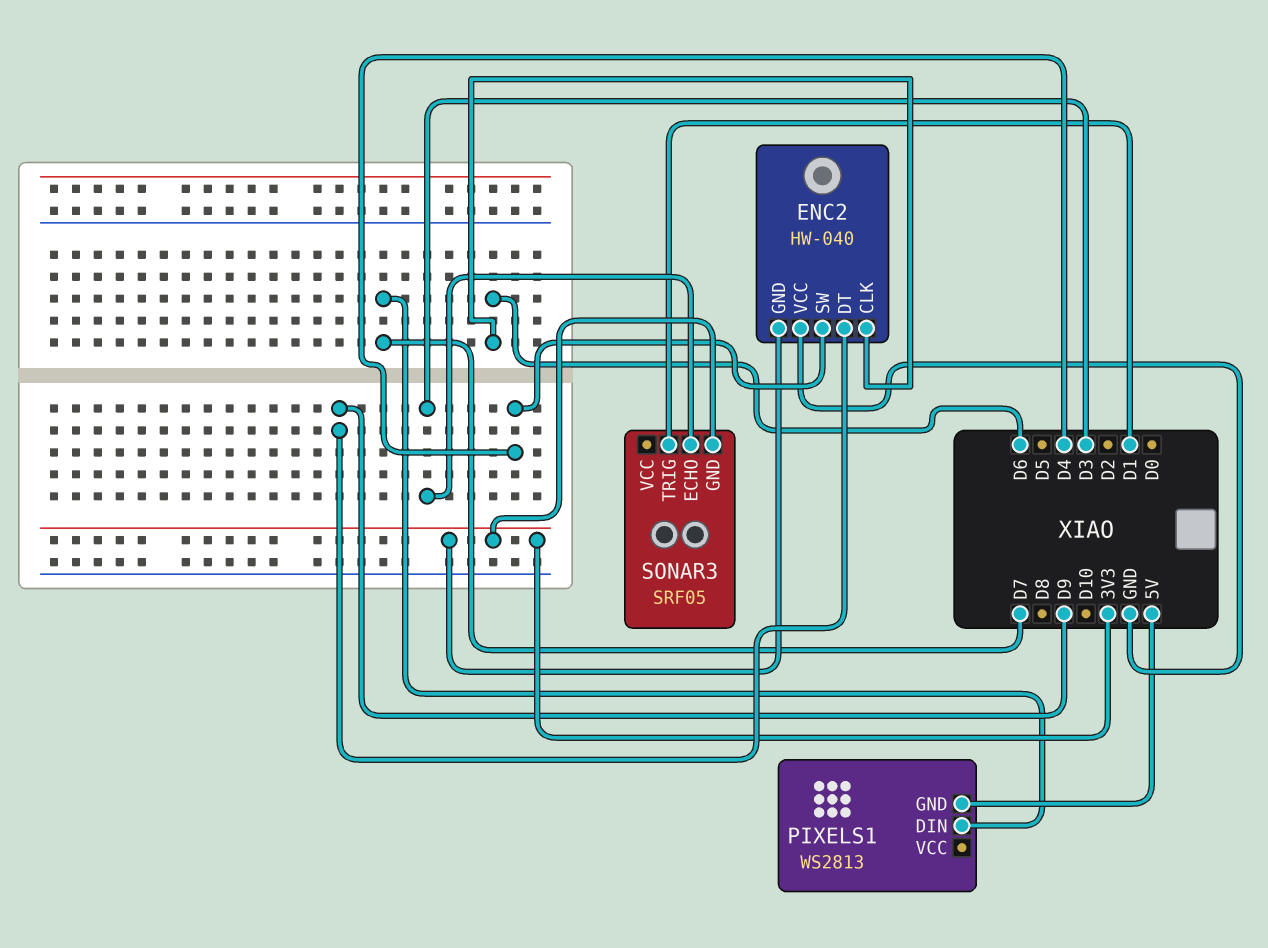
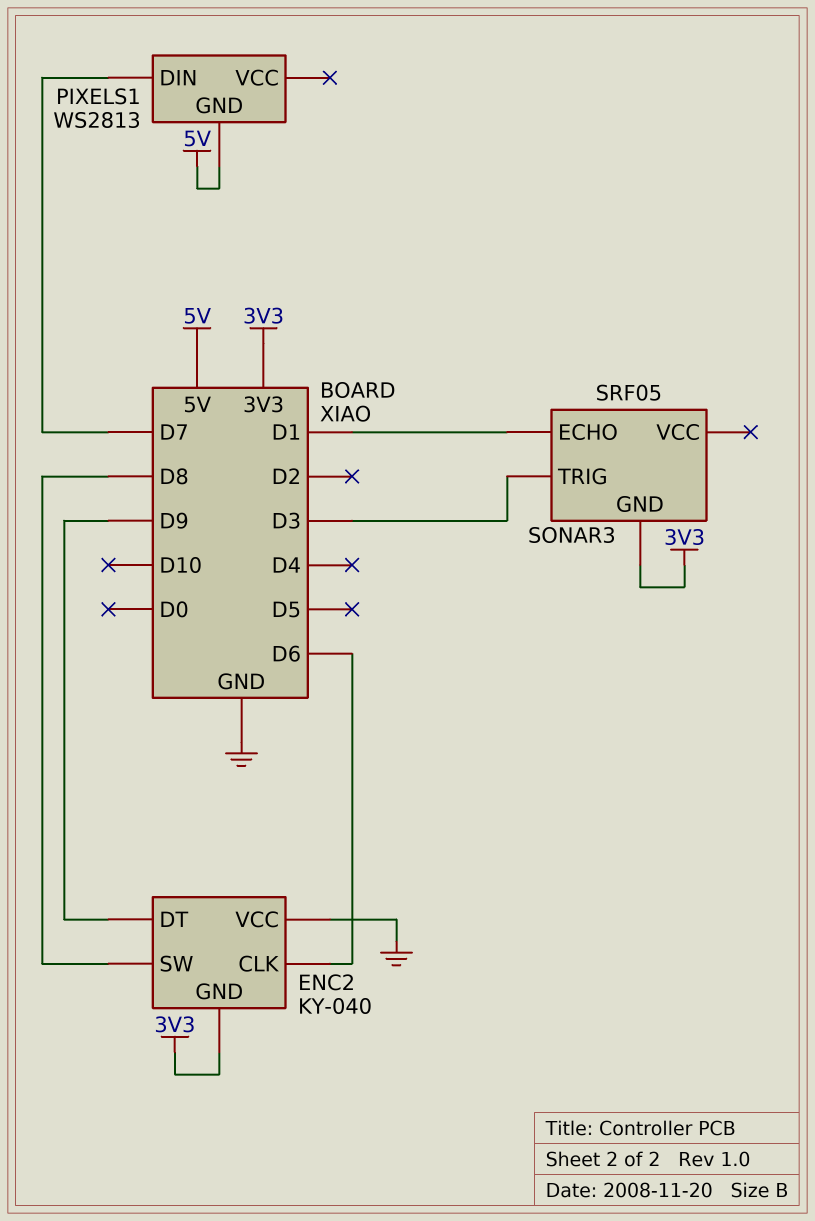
ENC2: HW-040 -> KY-040
ENC2 pin SW: D4 -> D8
SONAR3 pin ECHO: D3 -> D1
SONAR3 pin TRIG: D1 -> D3

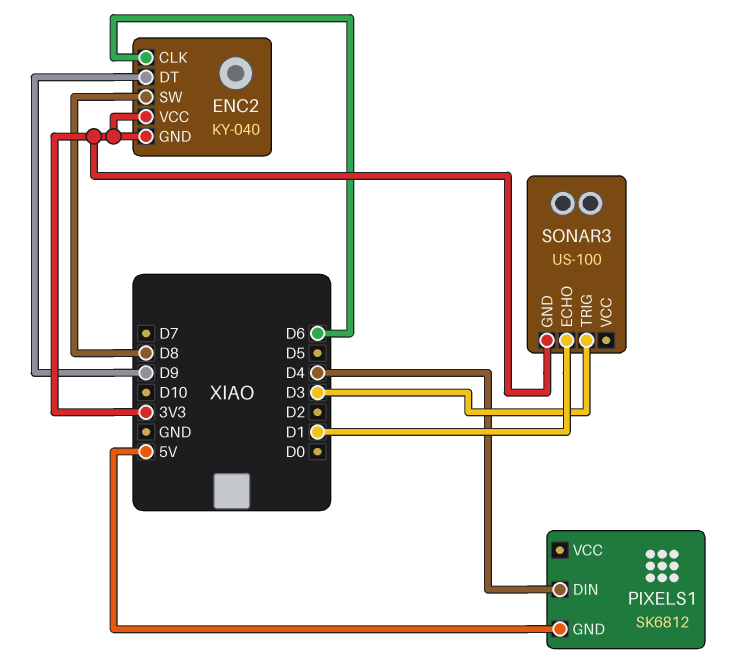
ENC2 pin VCC: GND -> 3V3
PIXELS1: WS2813 -> SK6812
PIXELS1 pin DIN: D7 -> D4
SONAR3: SRF05 -> US-100

